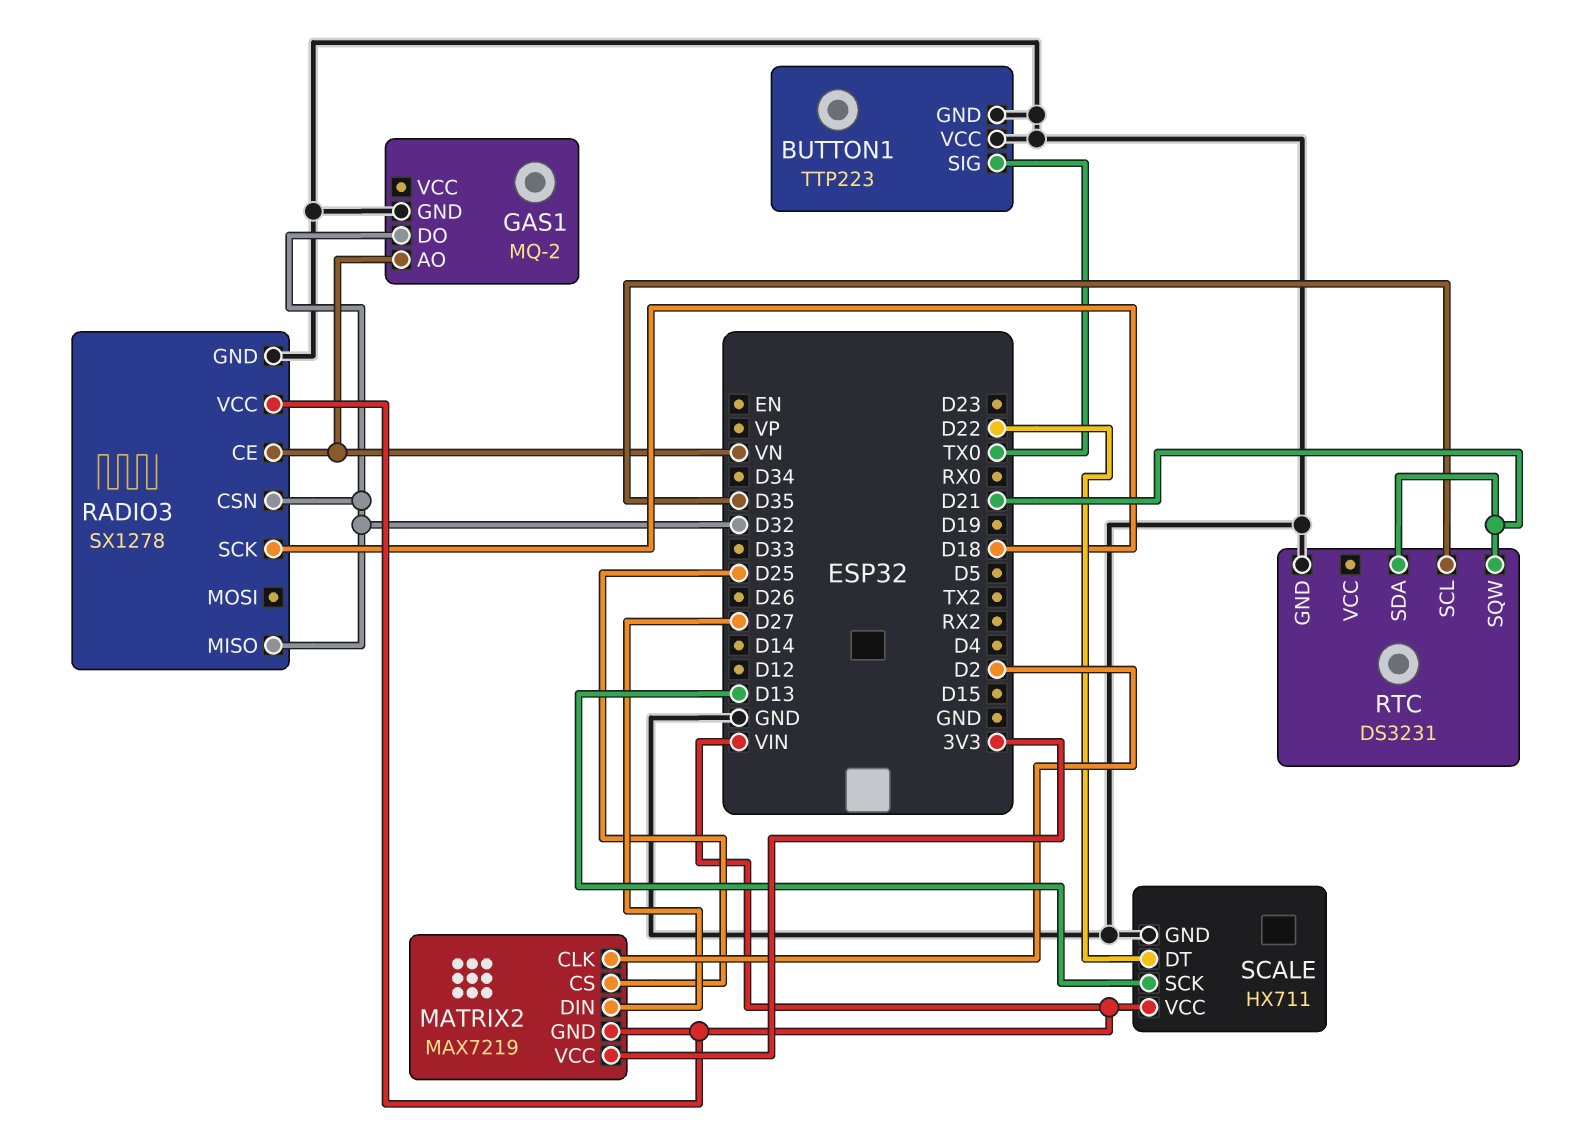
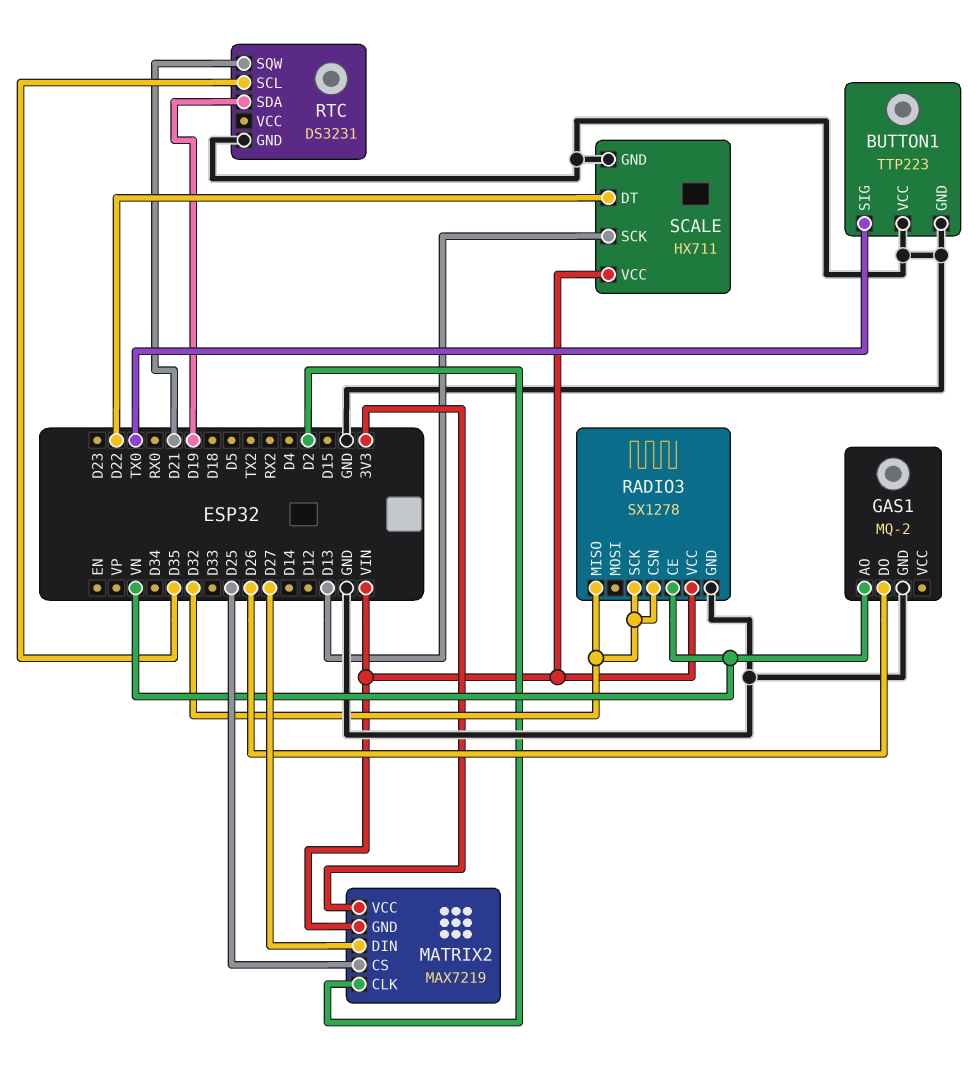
GAS1 pin DO: D32 -> D26
RADIO3 pin SCK: D18 -> D32
RTC pin SDA: D21 -> D19

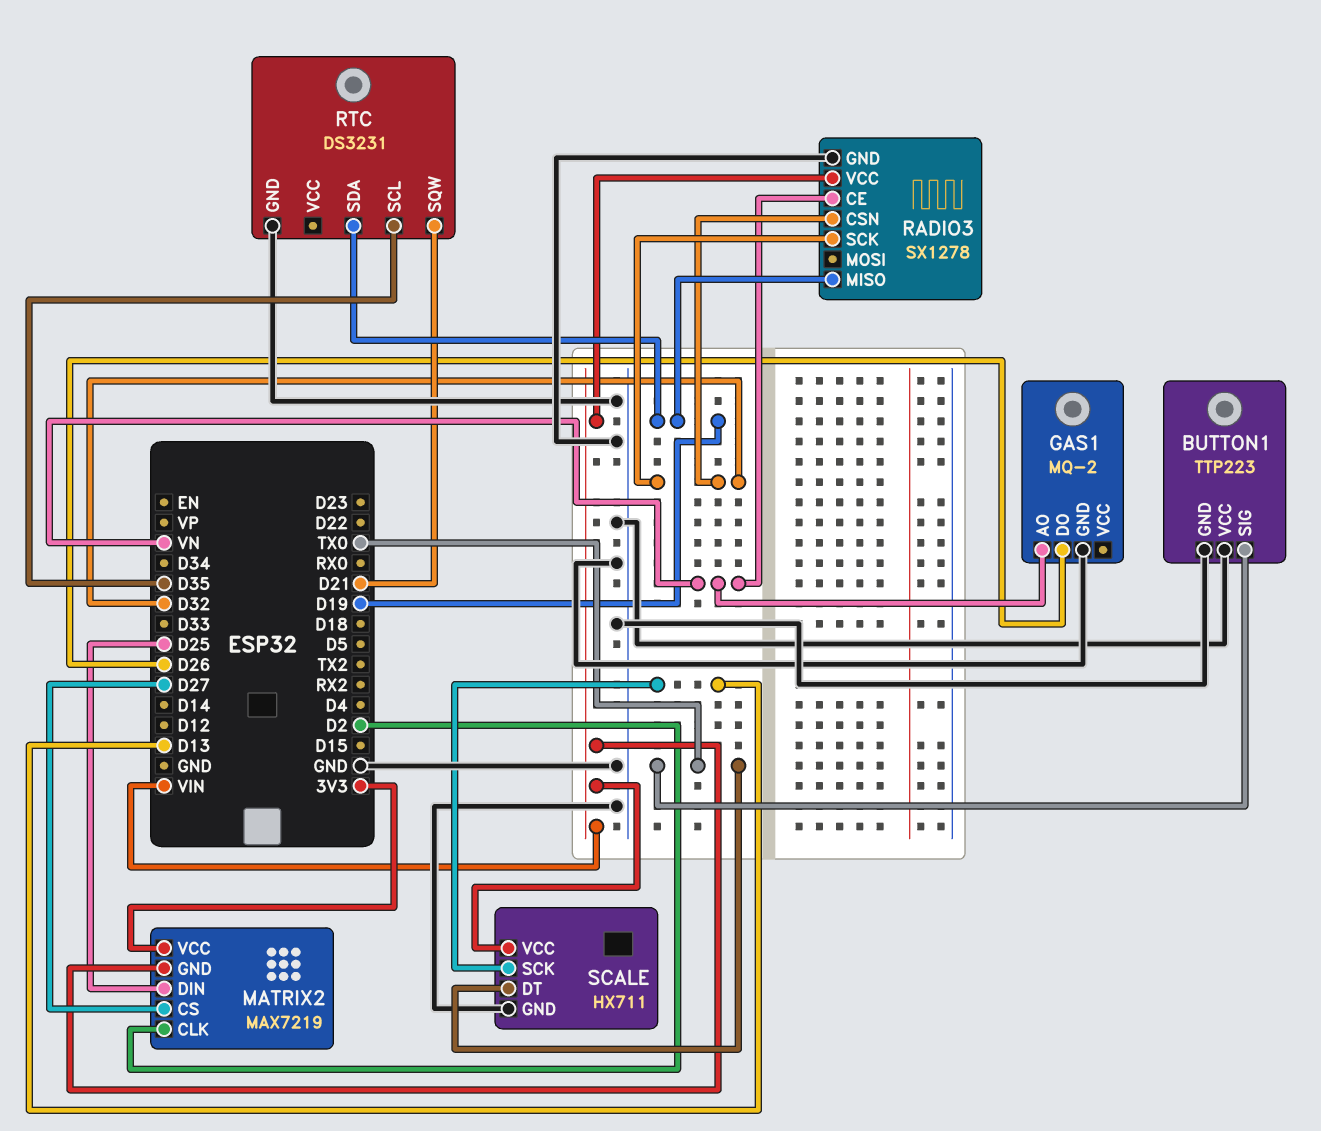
MATRIX2 pin CS: D25 -> D27
MATRIX2 pin DIN: D27 -> D25
RADIO3 pin MISO: D32 -> D19
SCALE pin DT: D22 -> TX0

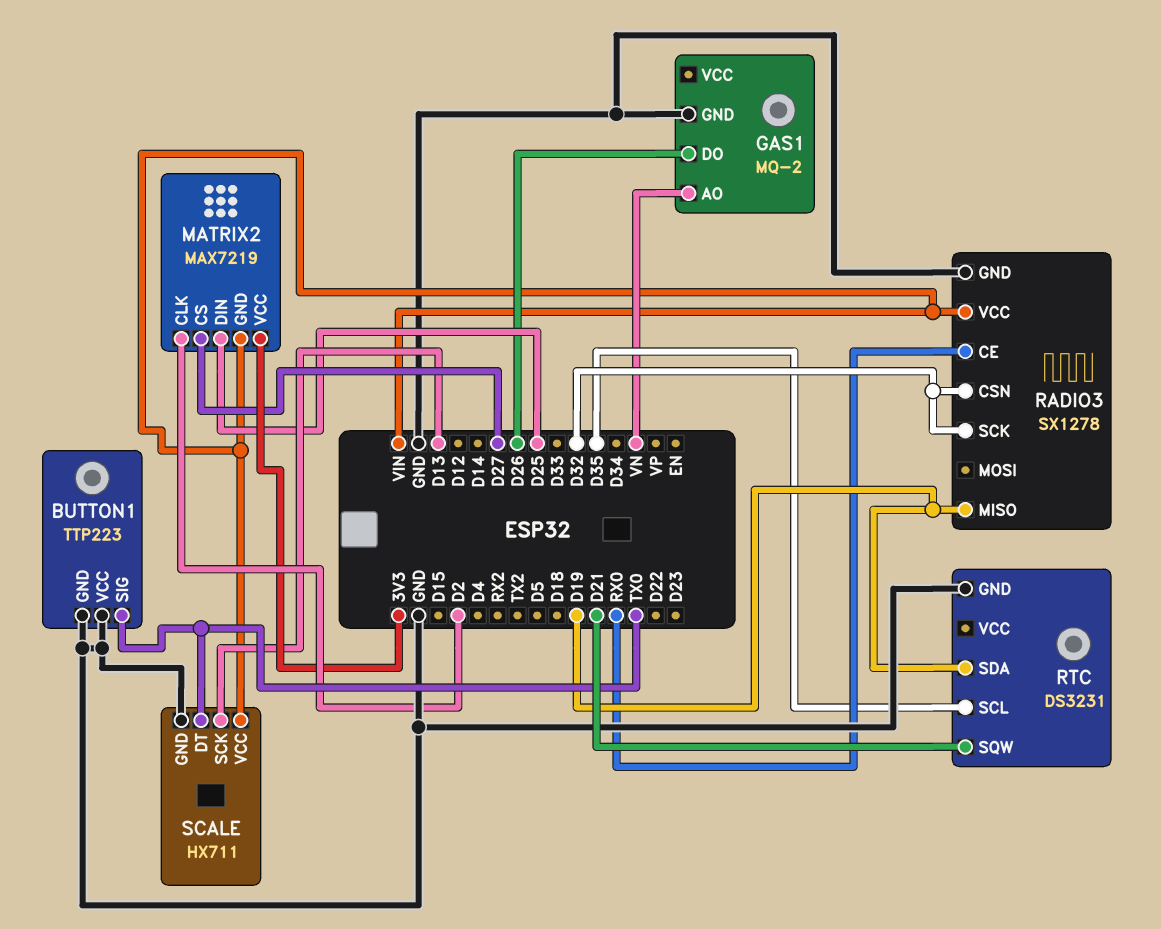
RADIO3 pin CE: VN -> RX0

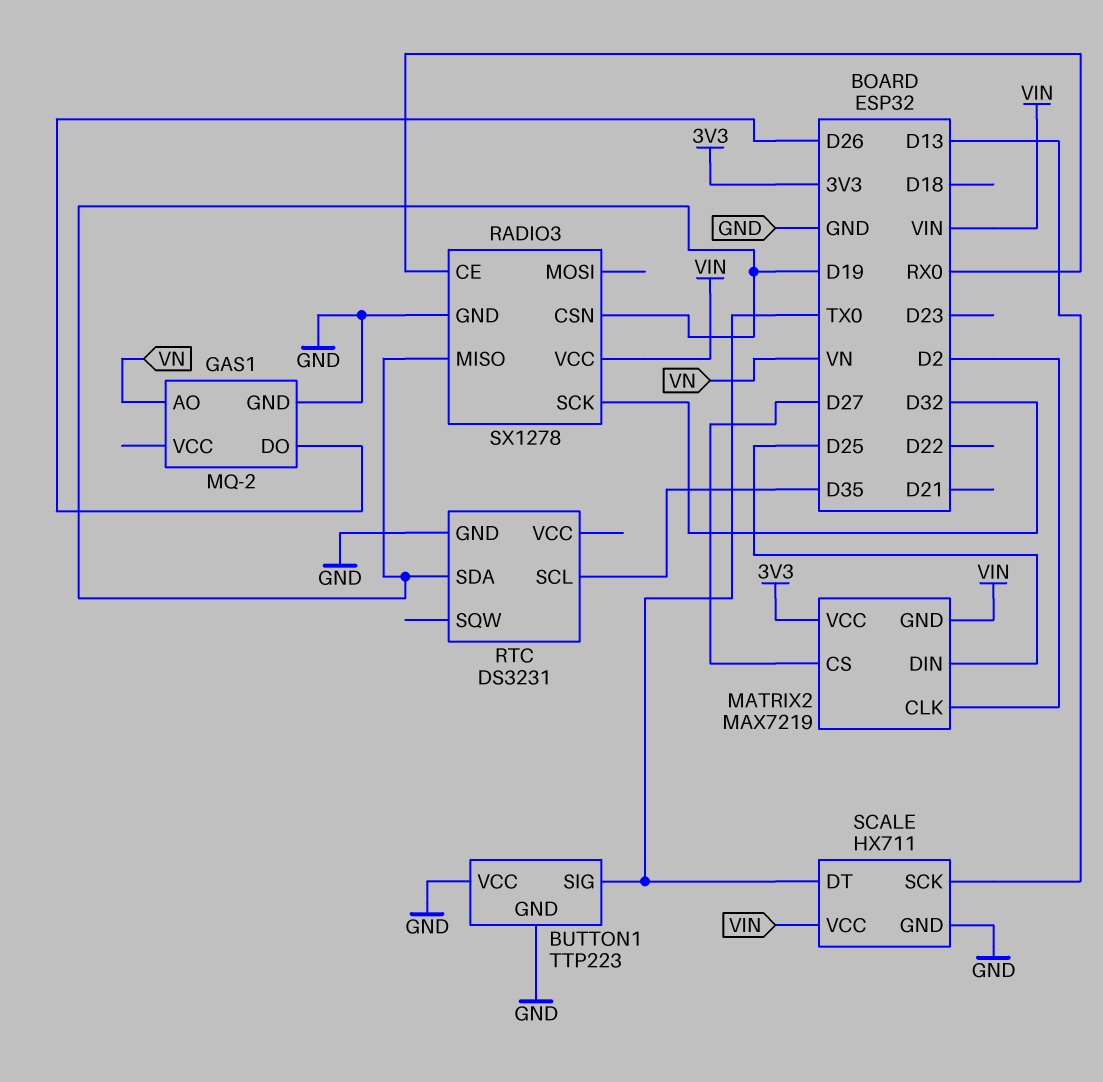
RADIO3 pin CSN: D32 -> D19
RTC pin SQW: D21 -> none

